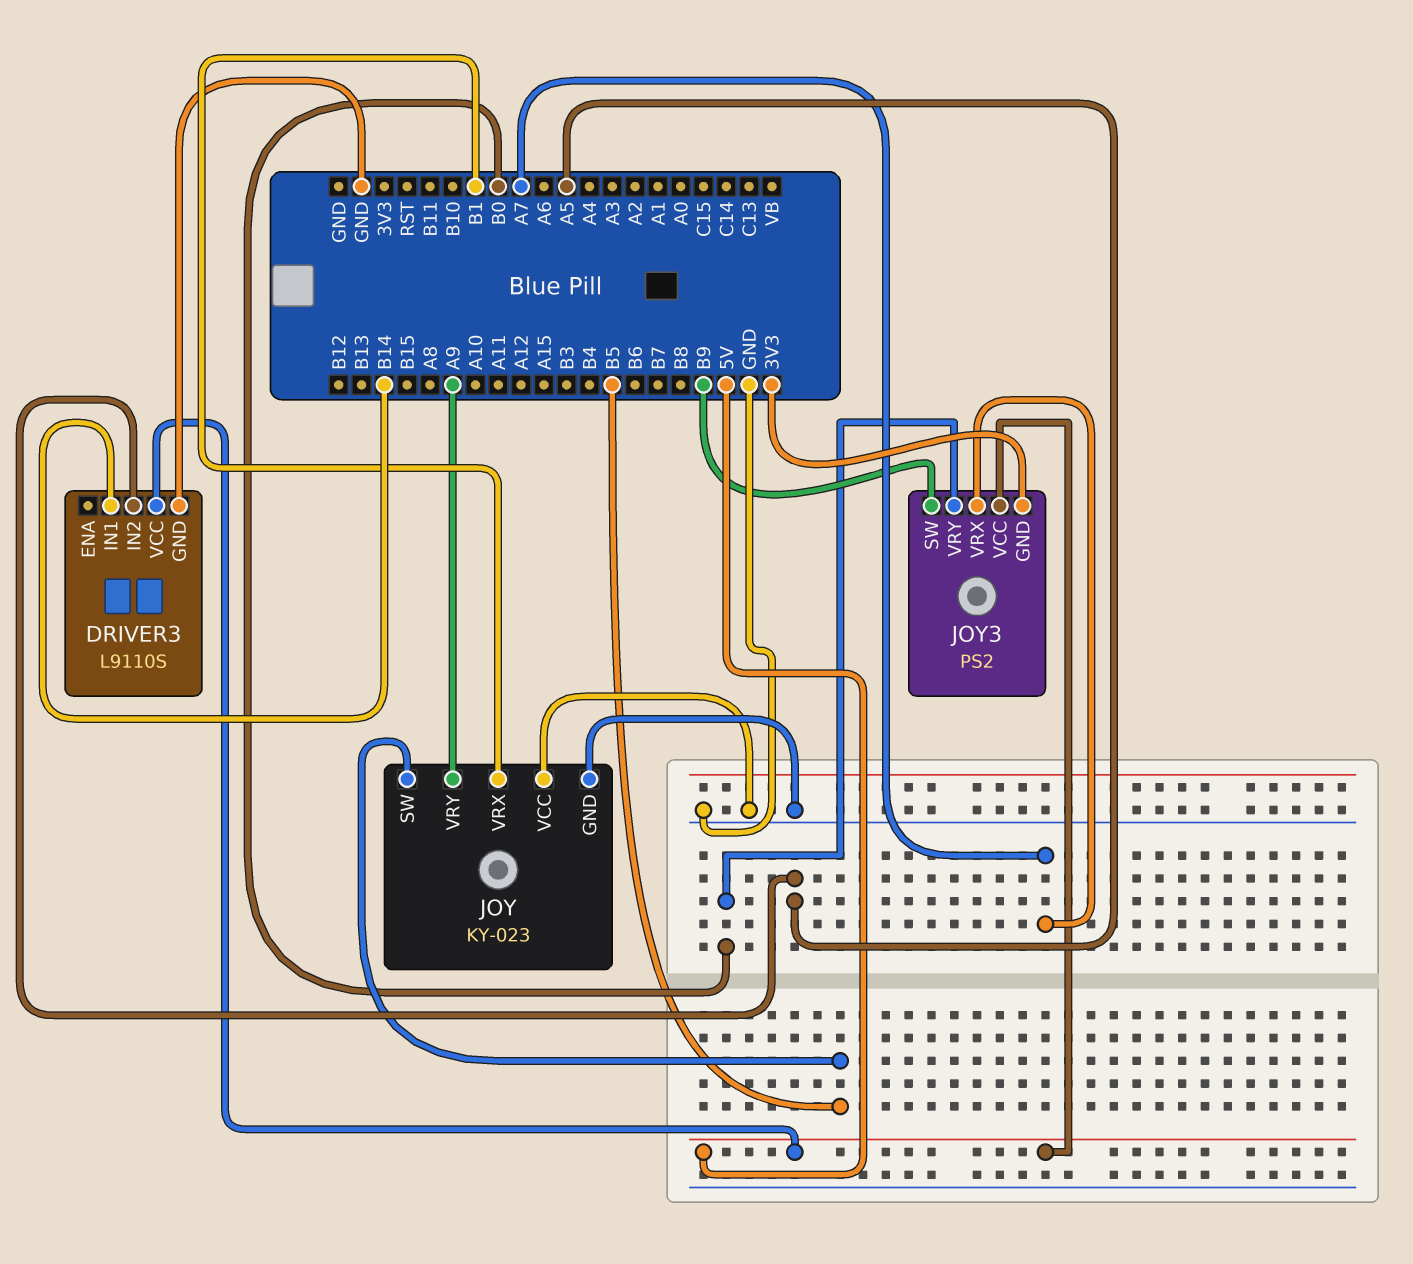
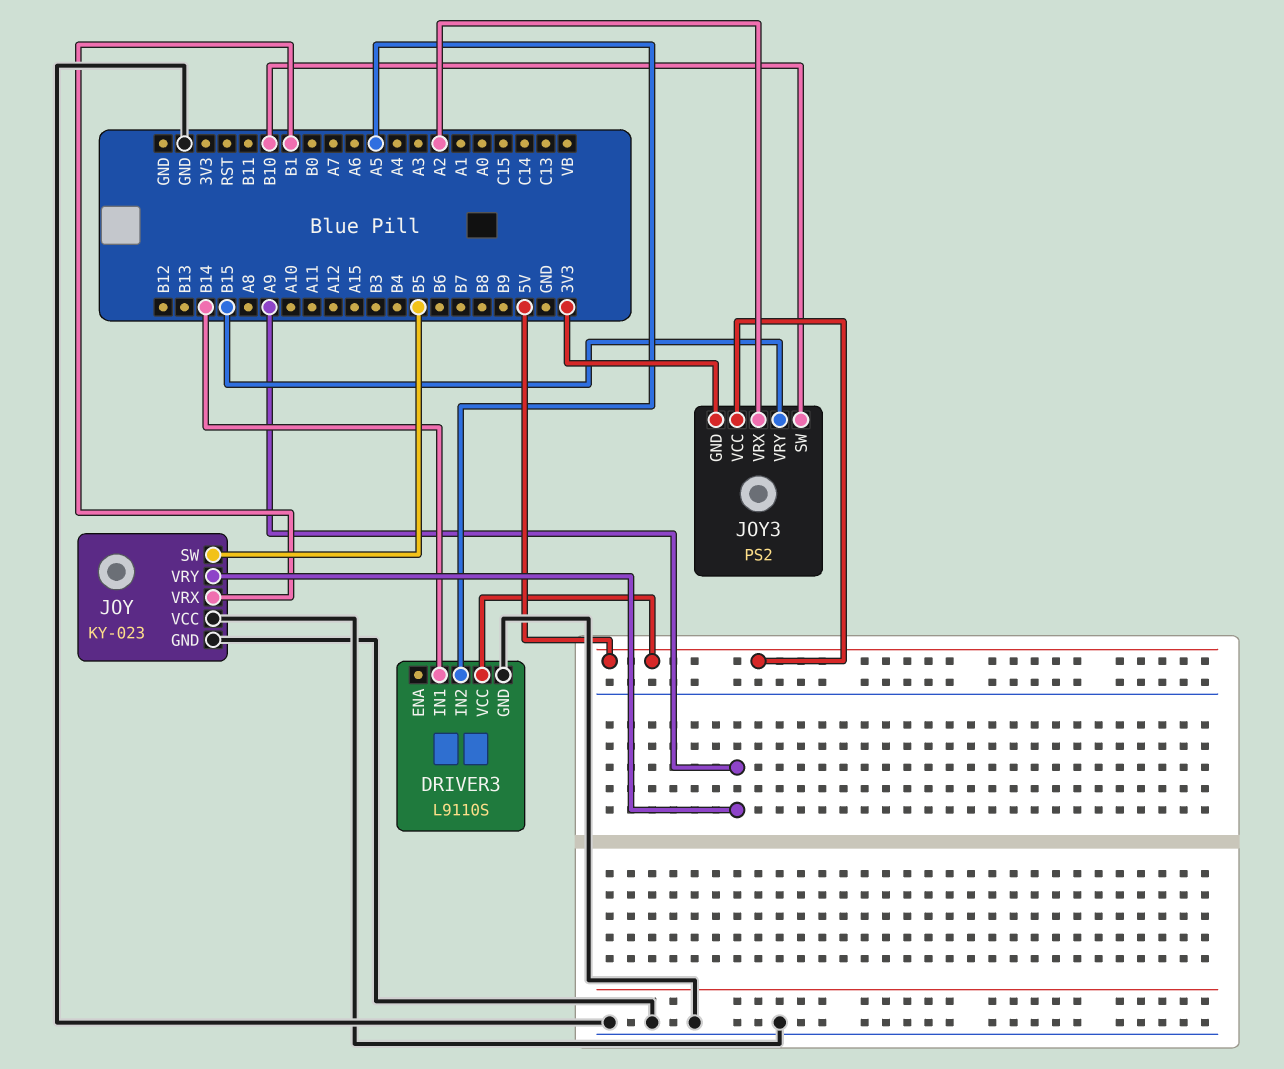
JOY3 pin SW: B9 -> B10
JOY3 pin VRX: A7 -> A2
JOY3 pin VRY: B0 -> B15

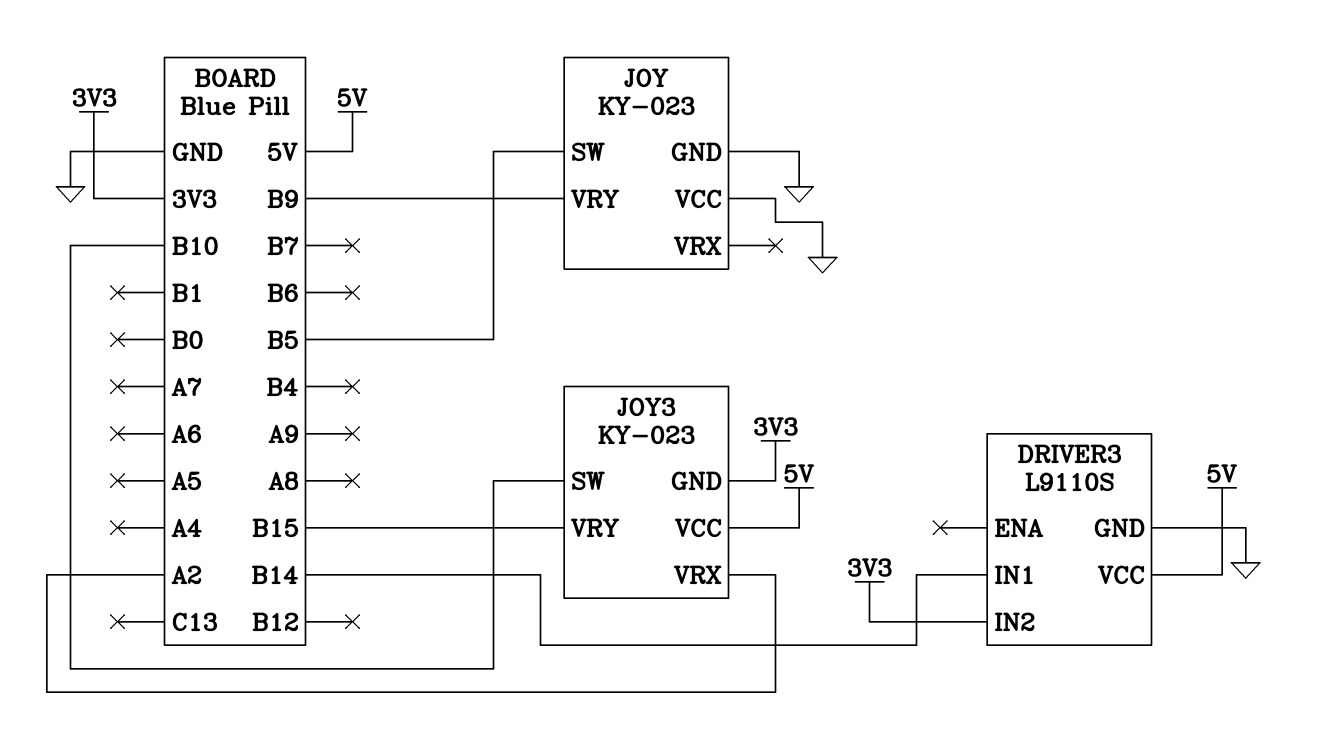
DRIVER3 pin IN2: A5 -> 3V3
JOY pin VRX: B1 -> none
JOY pin VRY: A9 -> B9
JOY3: PS2 -> KY-023

